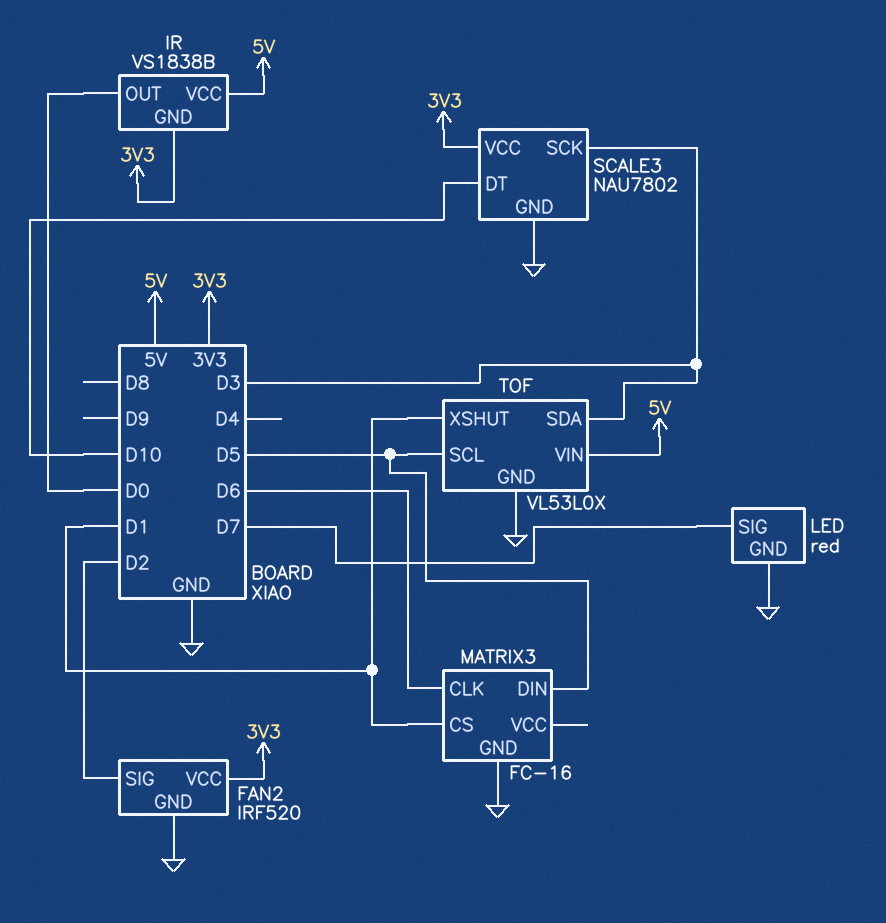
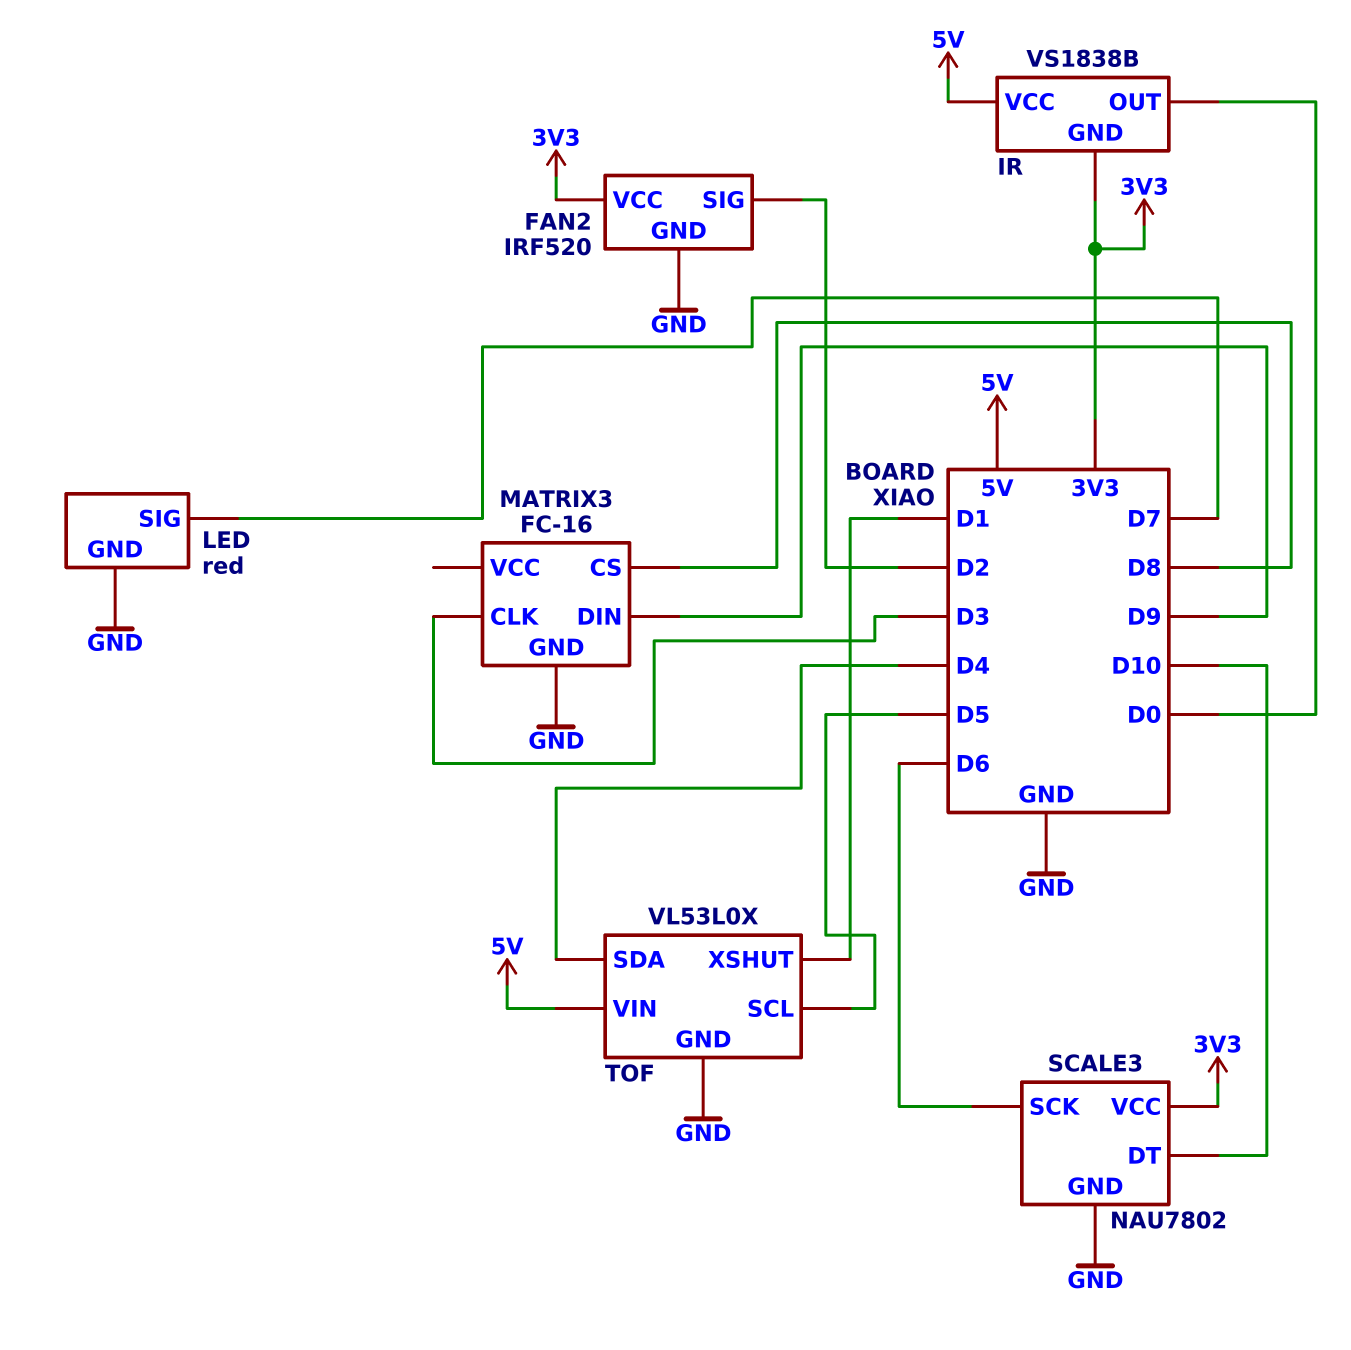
MATRIX3 pin CLK: D6 -> D3
MATRIX3 pin CS: D1 -> D8
MATRIX3 pin DIN: D5 -> D9
SCALE3 pin SCK: D3 -> D6
TOF pin SDA: D3 -> D4

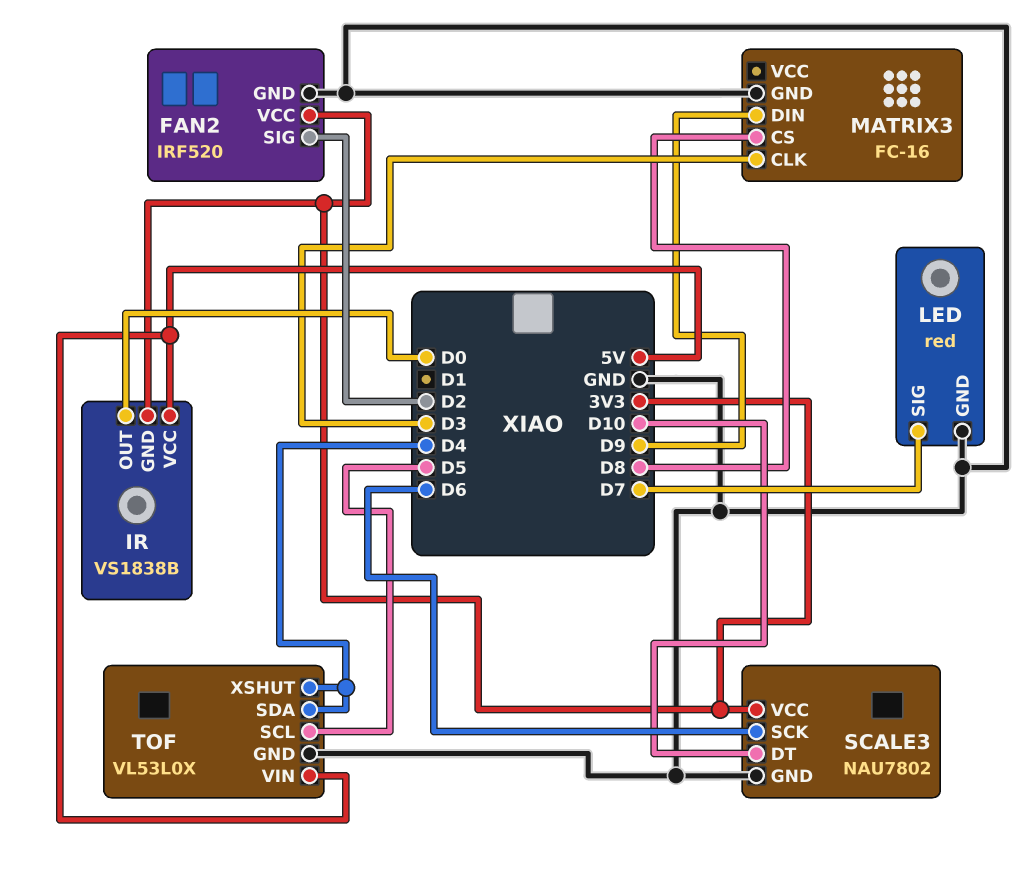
TOF pin XSHUT: D1 -> D4

